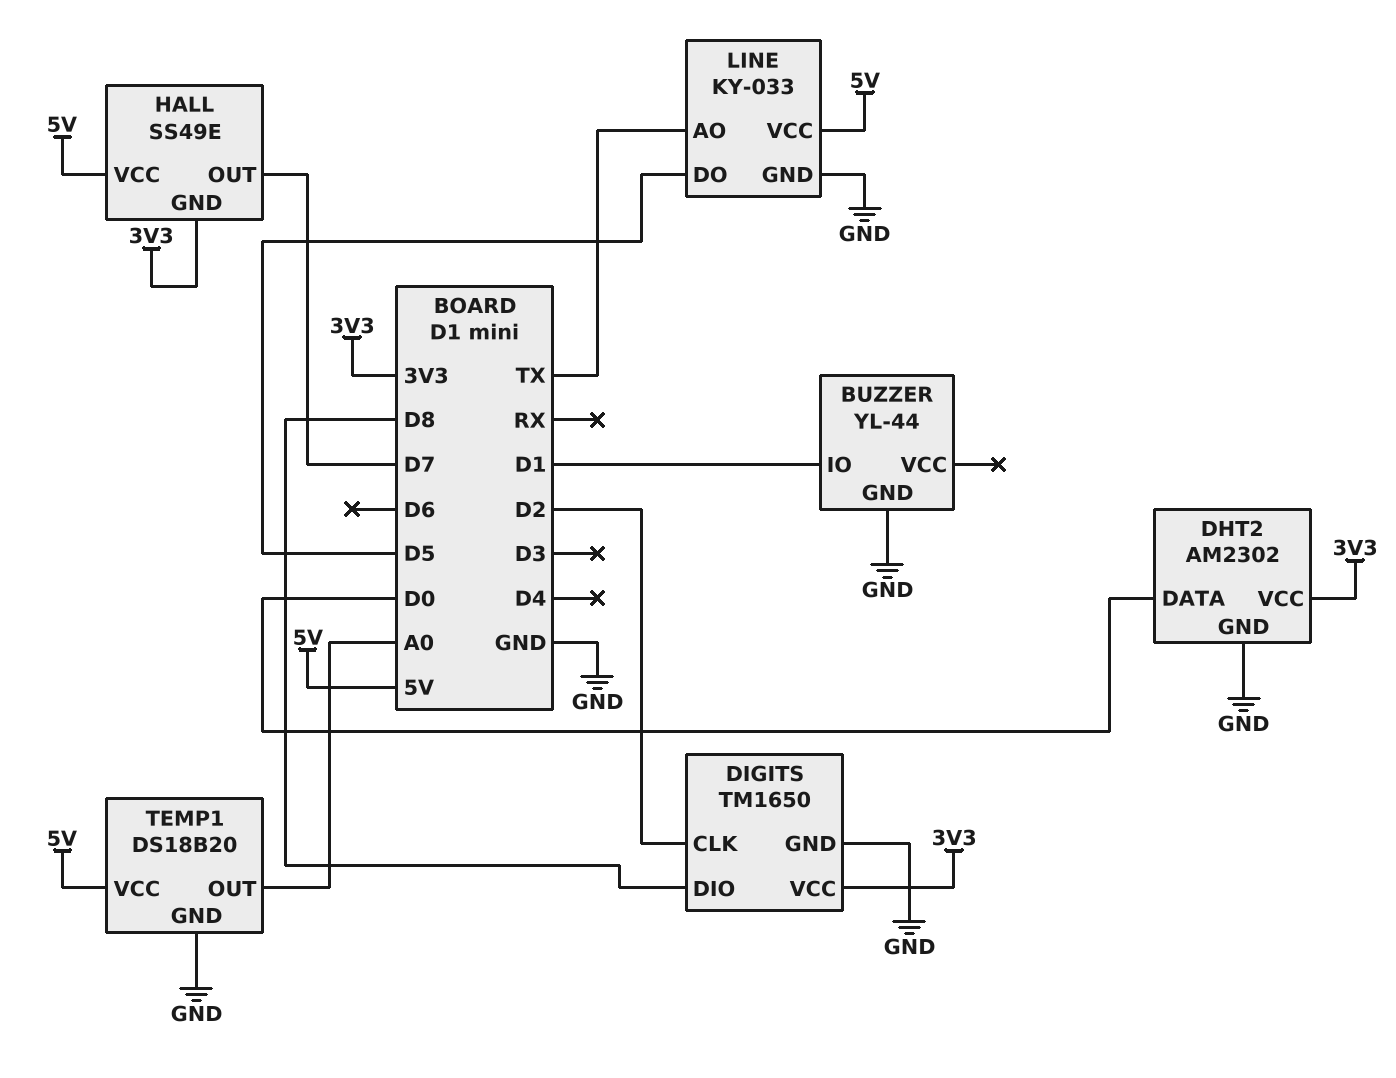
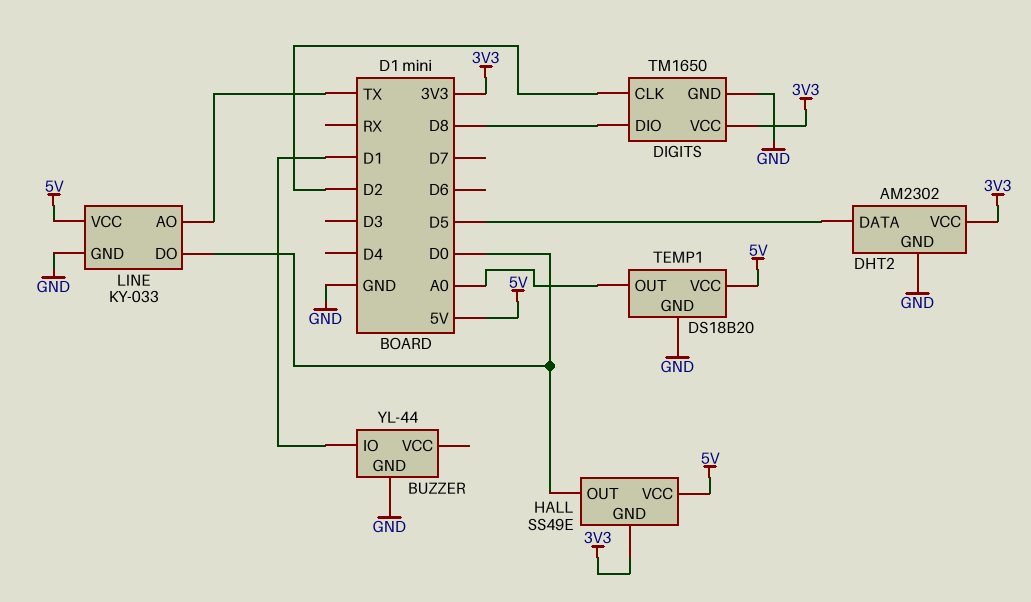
DHT2 pin DATA: D0 -> D5
HALL pin OUT: D7 -> D0
LINE pin DO: D5 -> D0

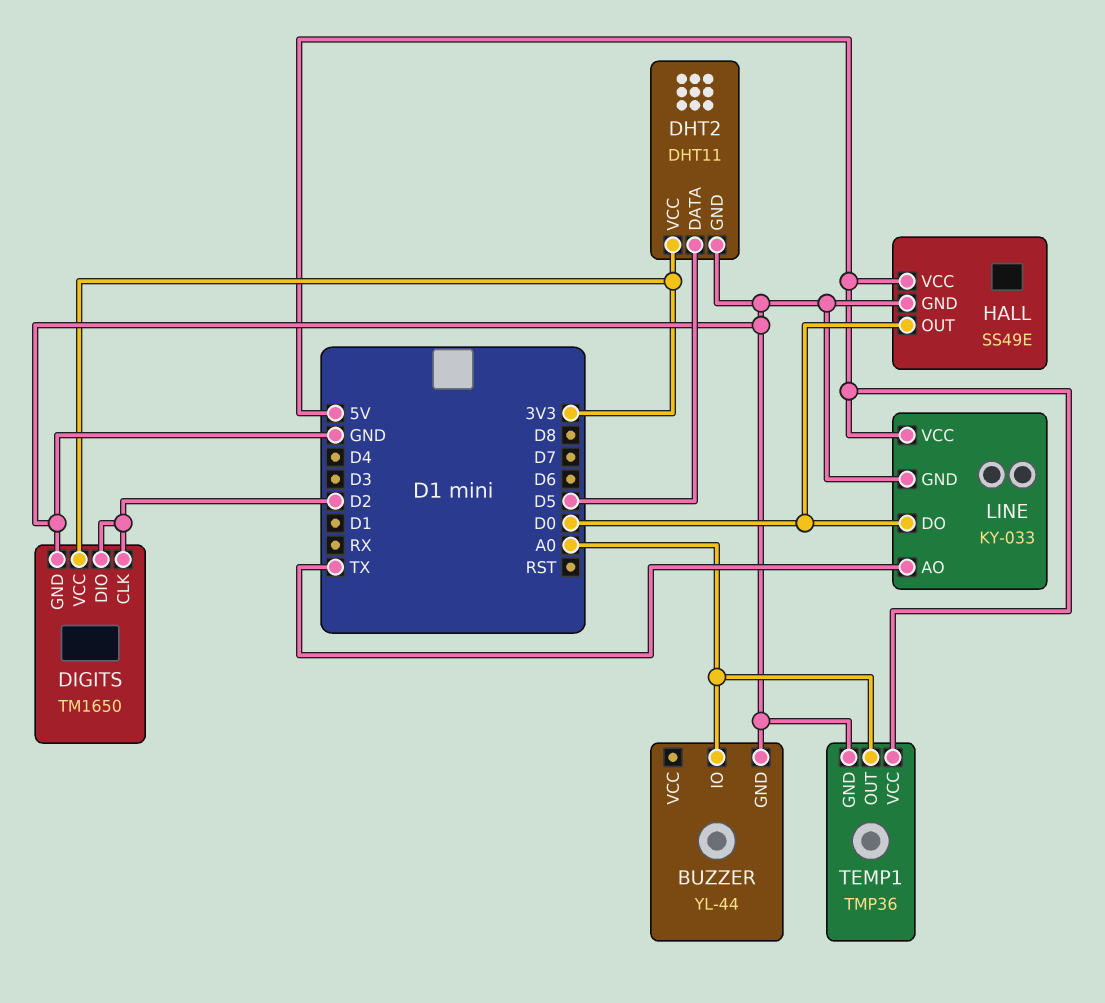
BUZZER pin IO: D1 -> A0
DHT2: AM2302 -> DHT11
DIGITS pin DIO: D8 -> D2
HALL pin GND: 3V3 -> GND
TEMP1: DS18B20 -> TMP36

